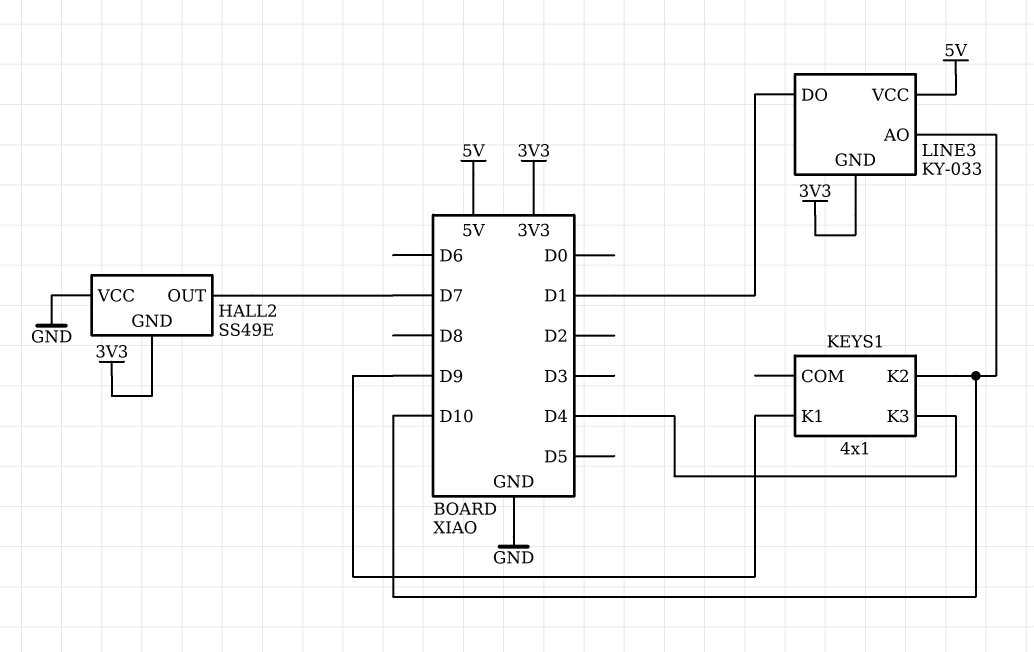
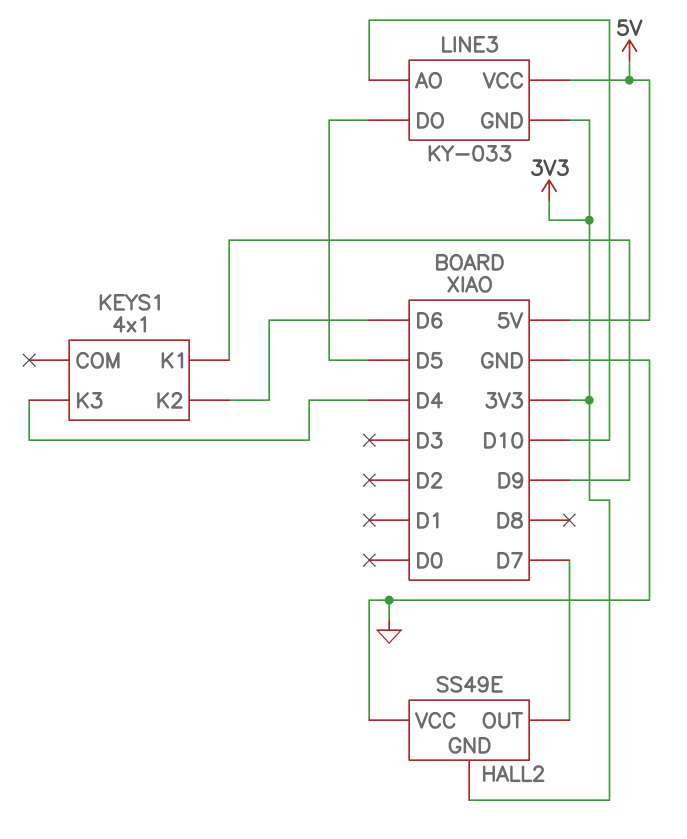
KEYS1 pin K2: D10 -> D6
LINE3 pin DO: D1 -> D5

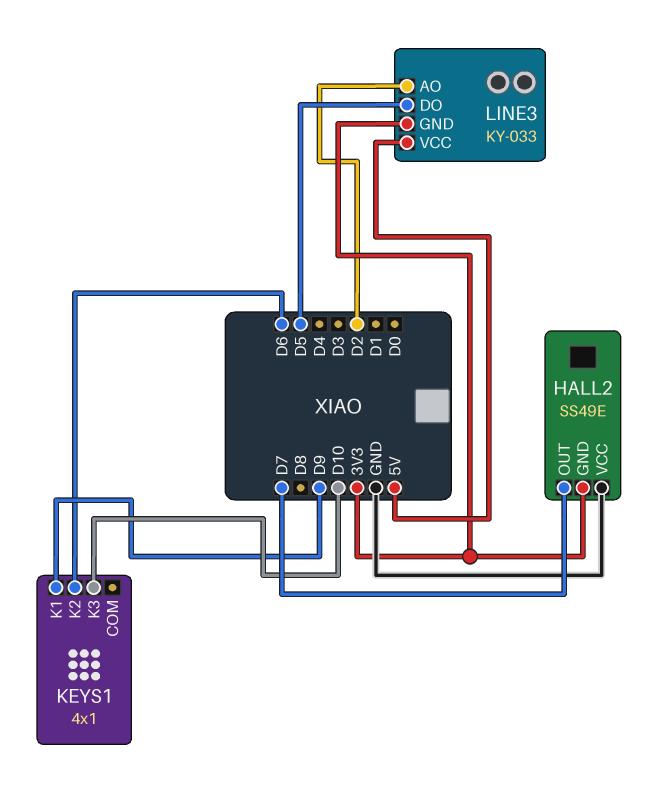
KEYS1 pin K3: D4 -> D10
LINE3 pin AO: D10 -> D2

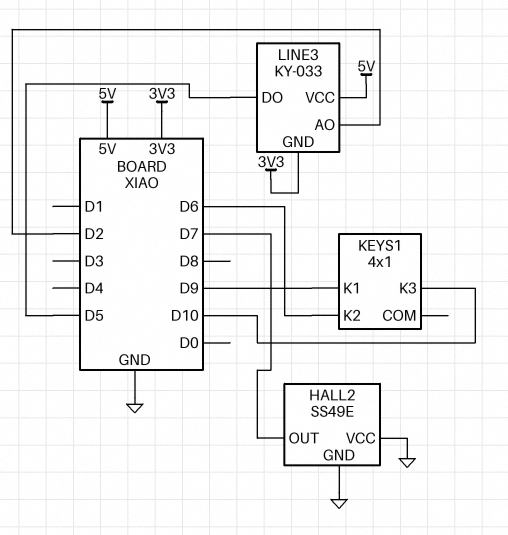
HALL2 pin GND: 3V3 -> GND

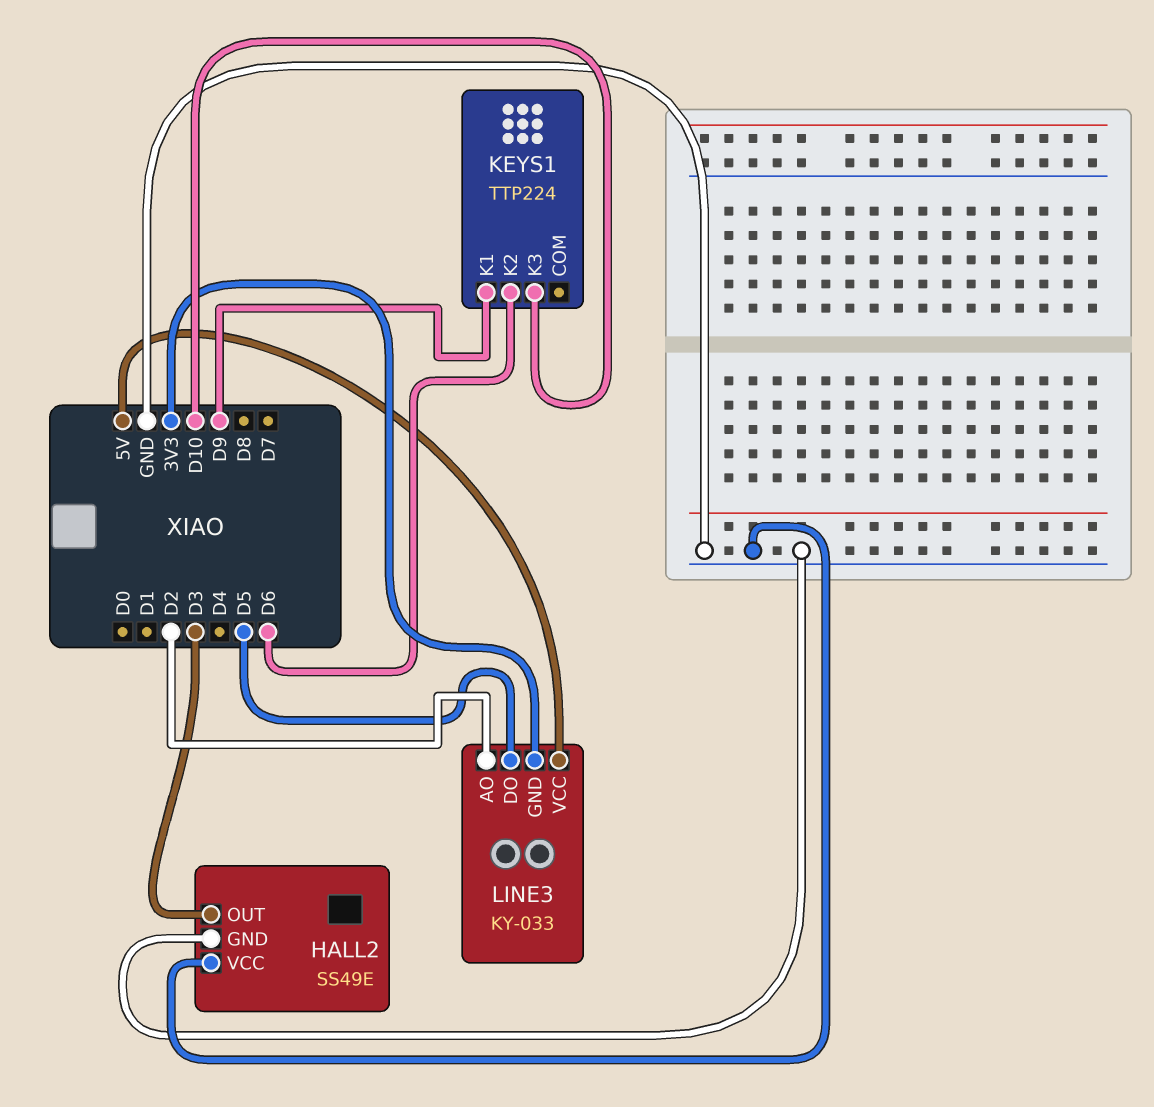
HALL2 pin OUT: D7 -> D3
KEYS1: 4x1 -> TTP224

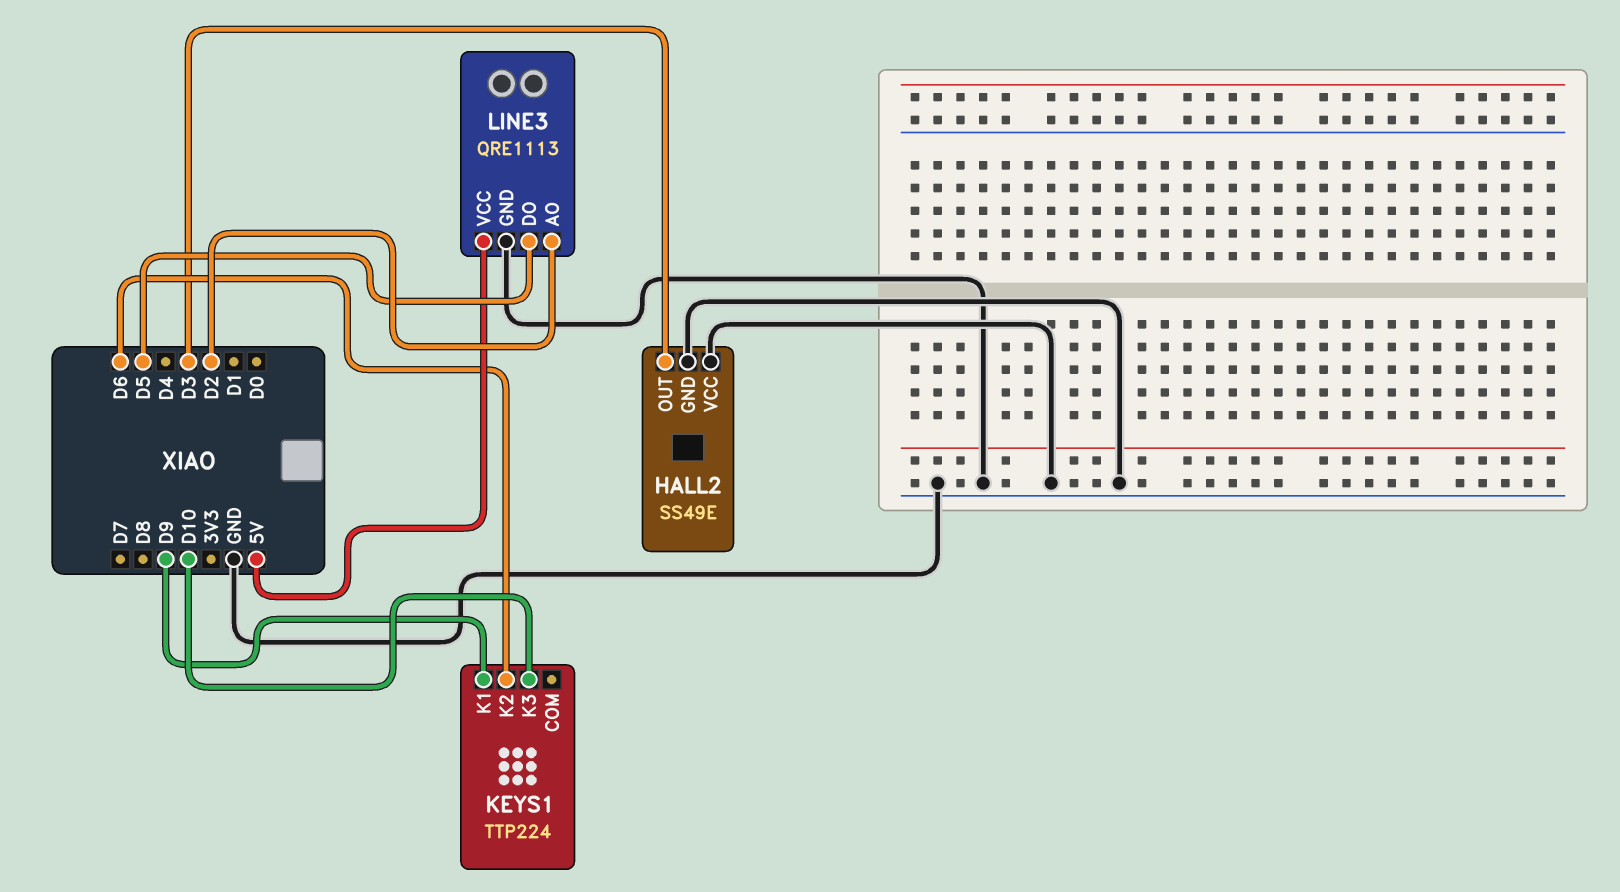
LINE3: KY-033 -> QRE1113
LINE3 pin GND: 3V3 -> GND

